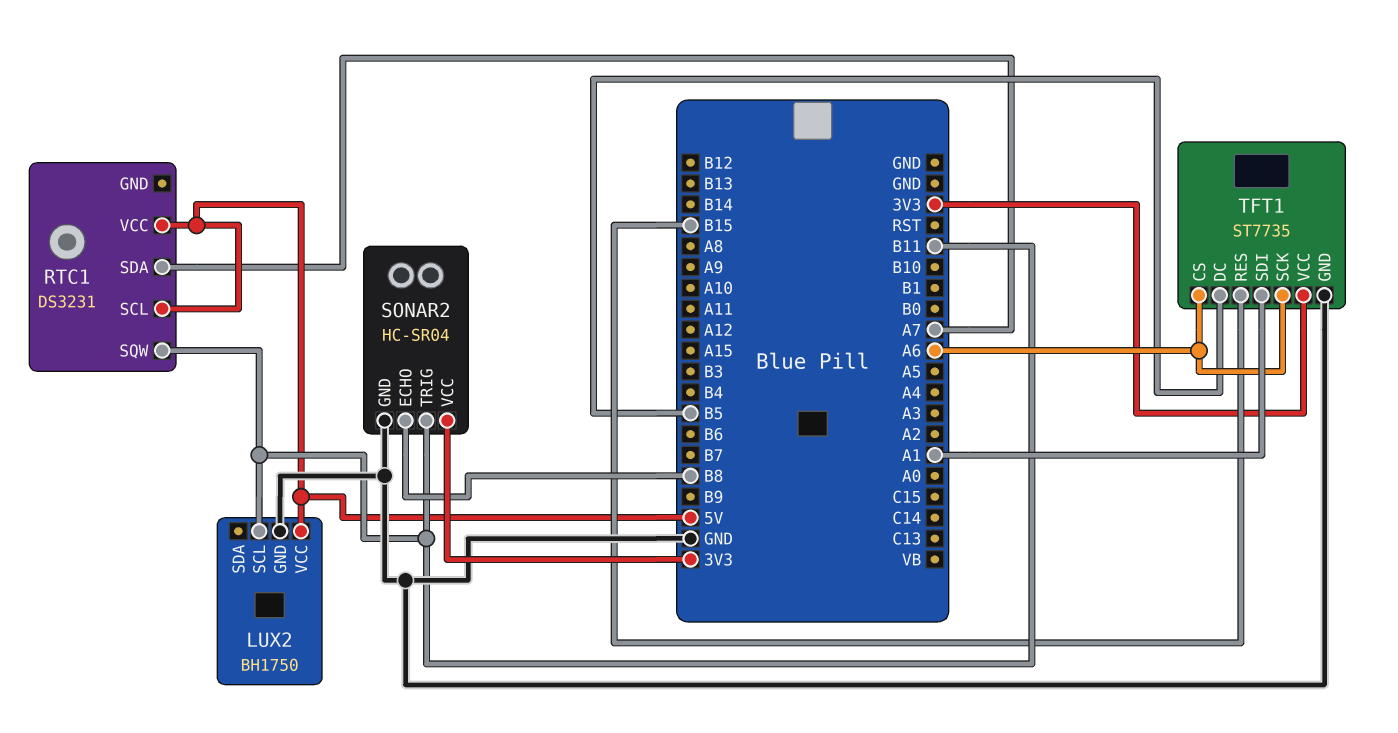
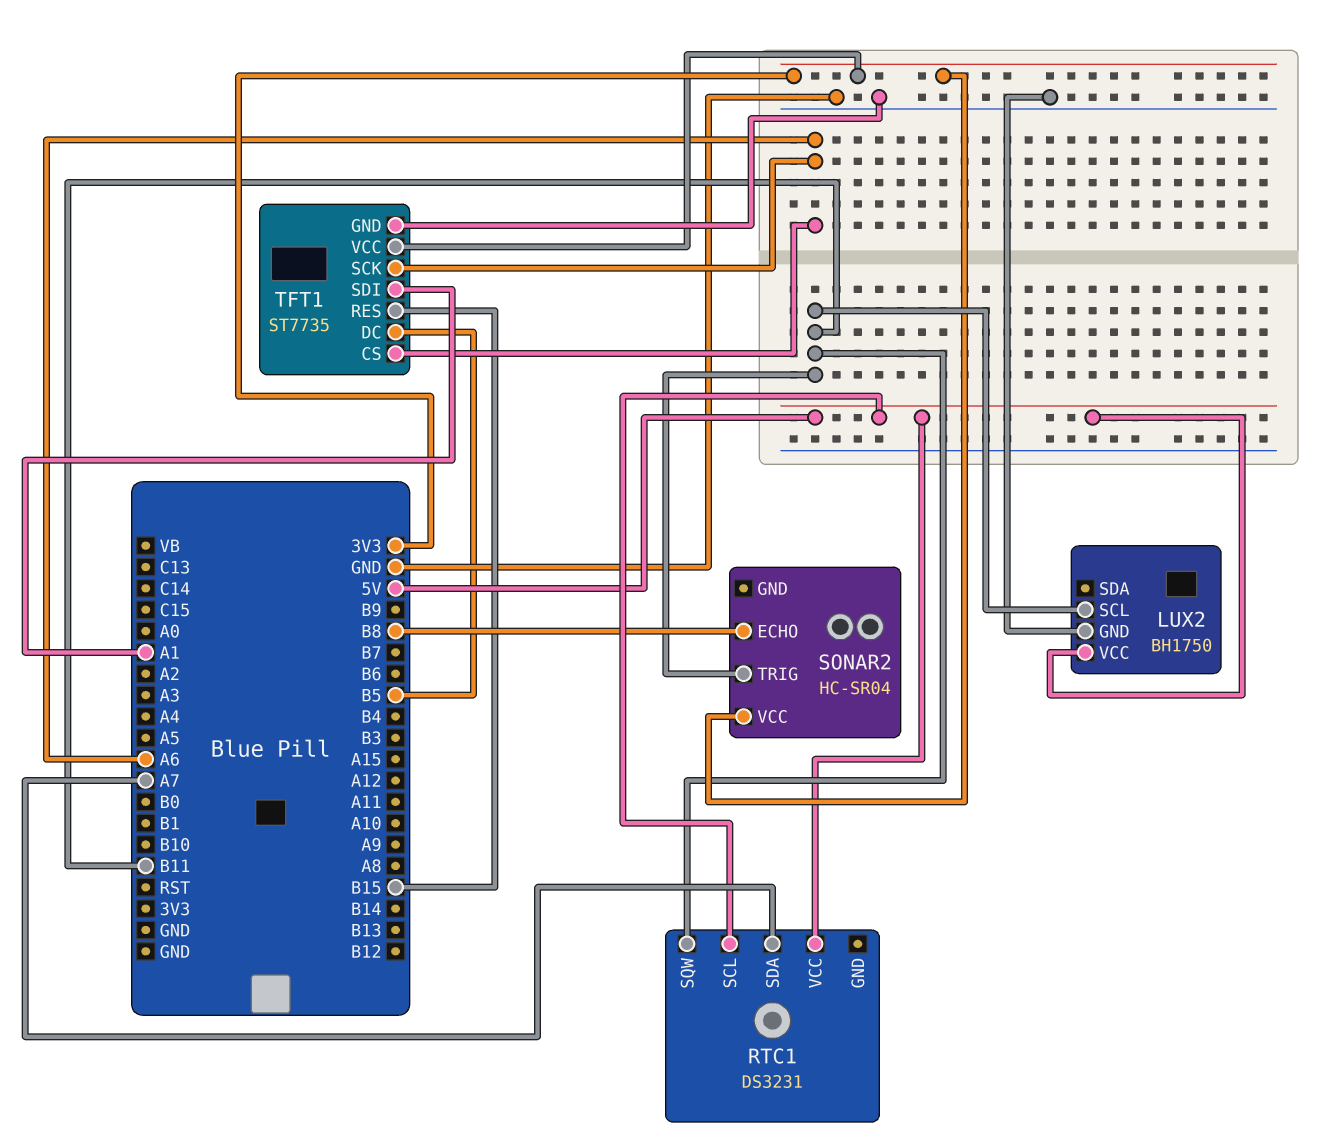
SONAR2 pin GND: GND -> none

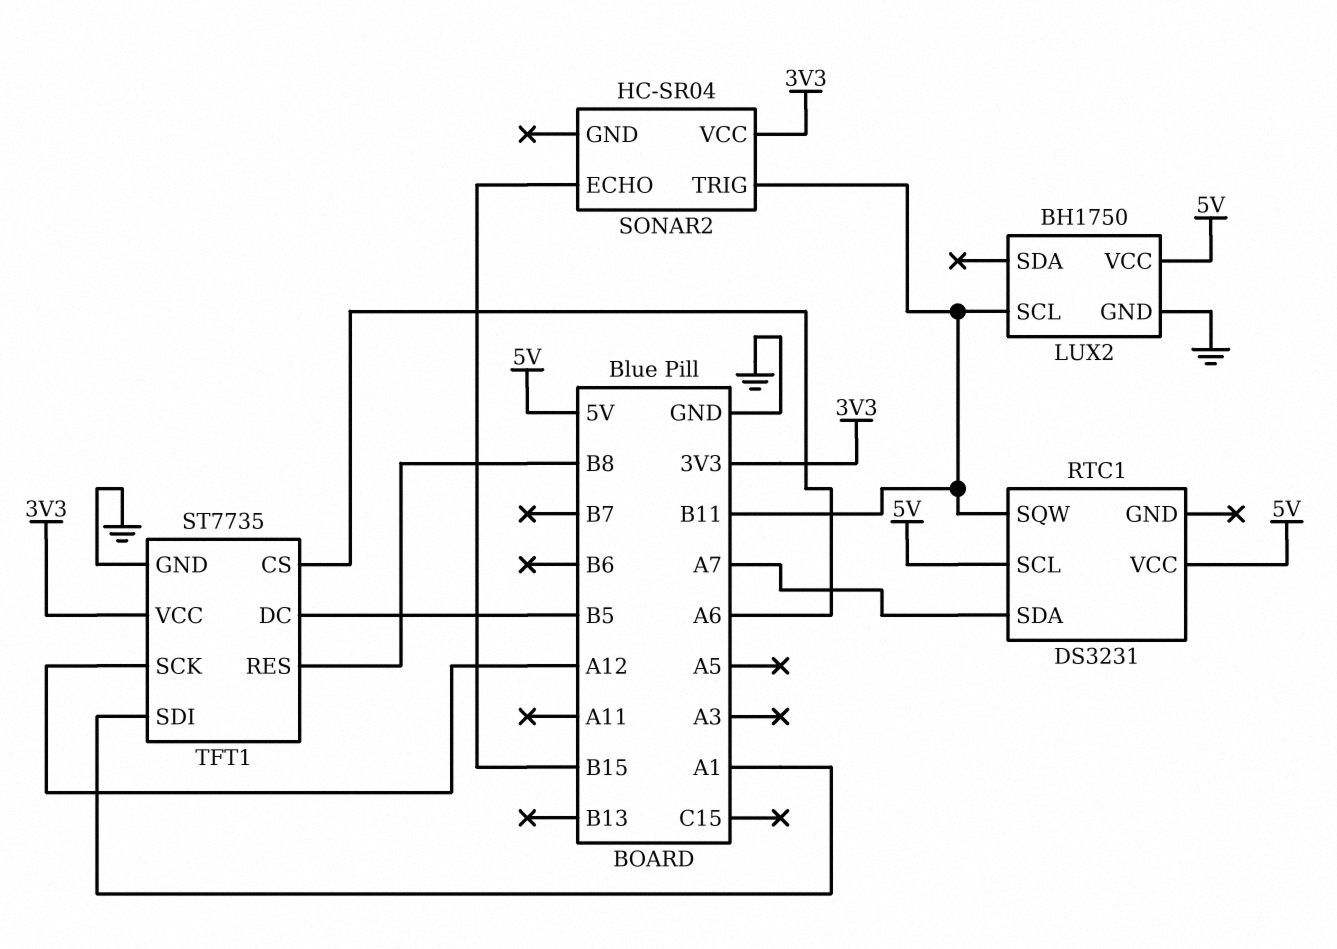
SONAR2 pin ECHO: B8 -> B15
TFT1 pin RES: B15 -> B8
TFT1 pin SCK: A6 -> A12

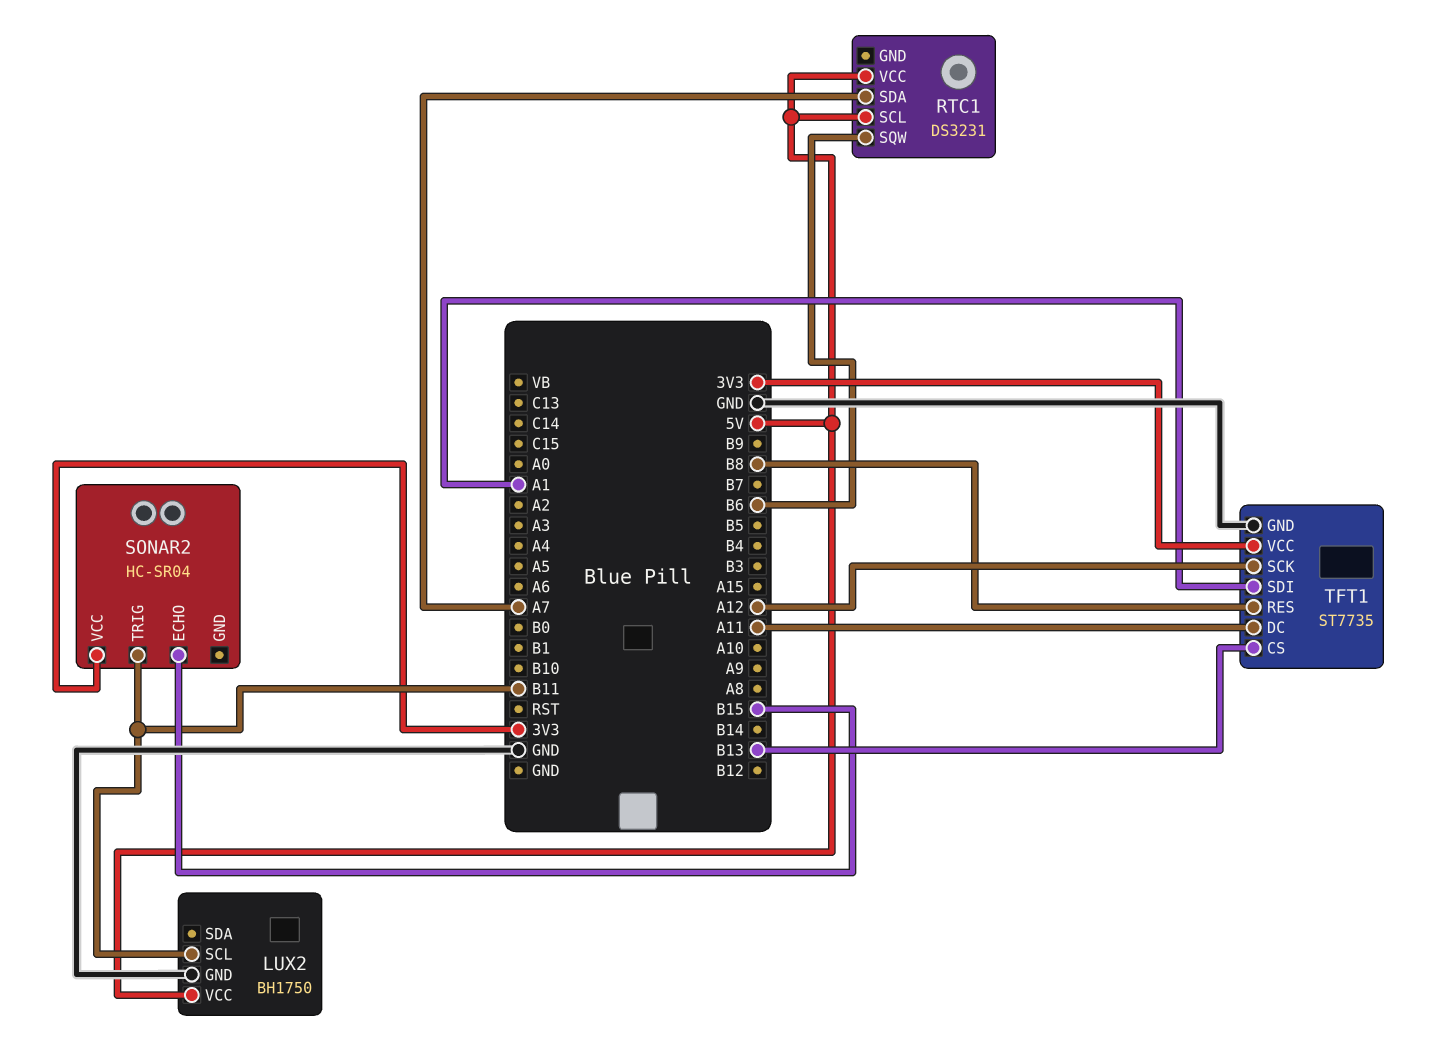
RTC1 pin SQW: B11 -> B6
TFT1 pin CS: A6 -> B13
TFT1 pin DC: B5 -> A11

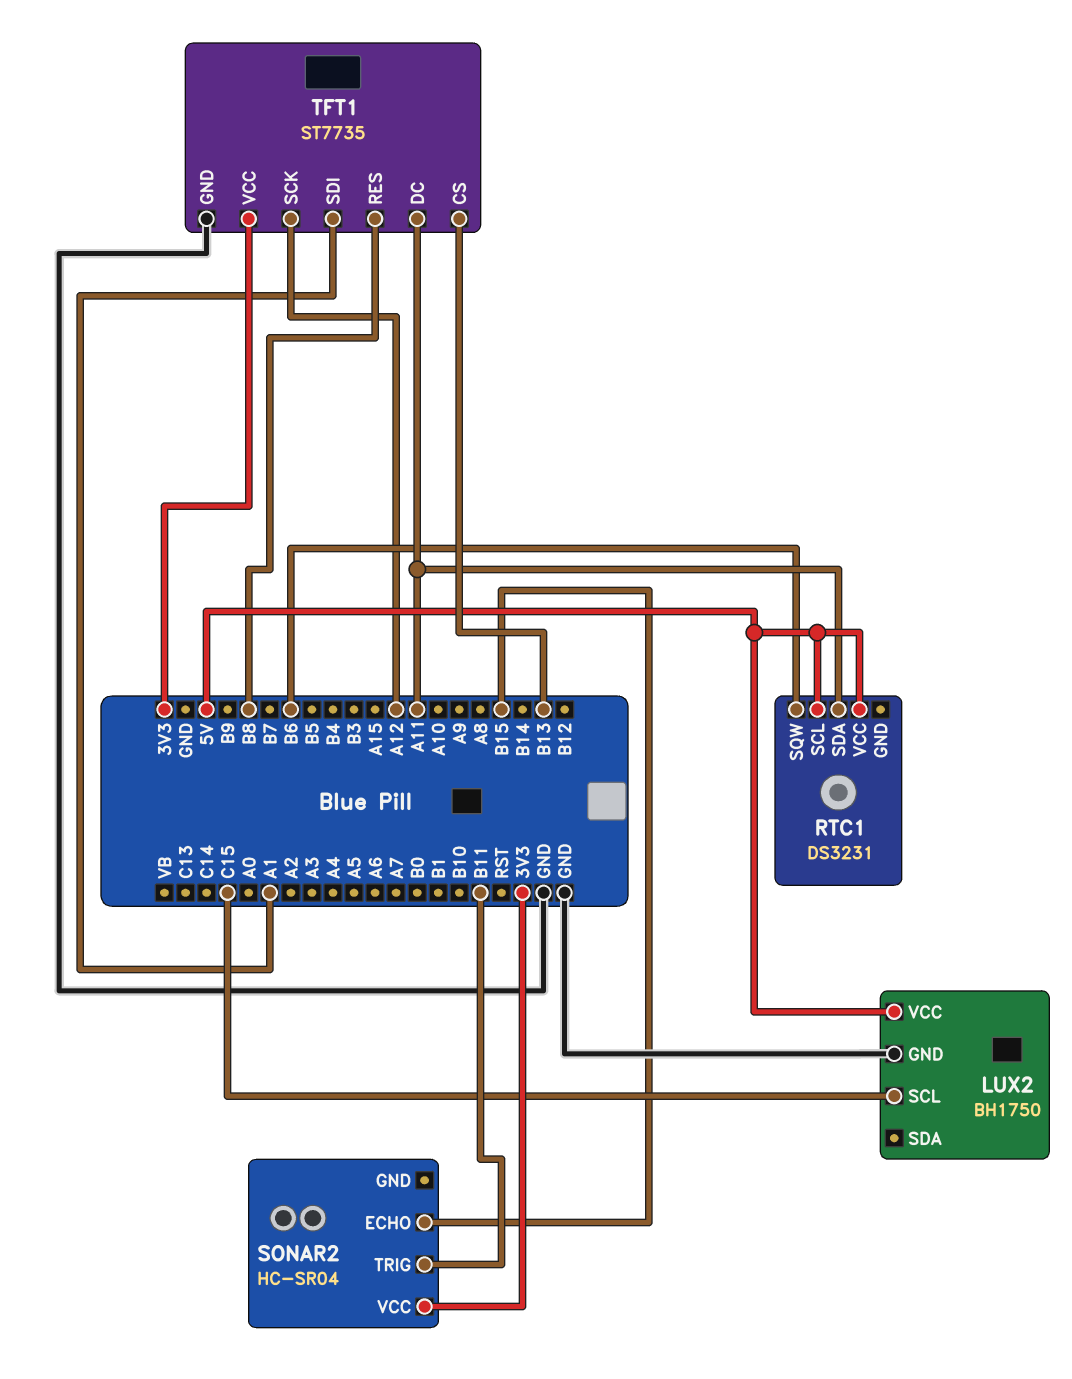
LUX2 pin SCL: B11 -> C15
RTC1 pin SDA: A7 -> A11

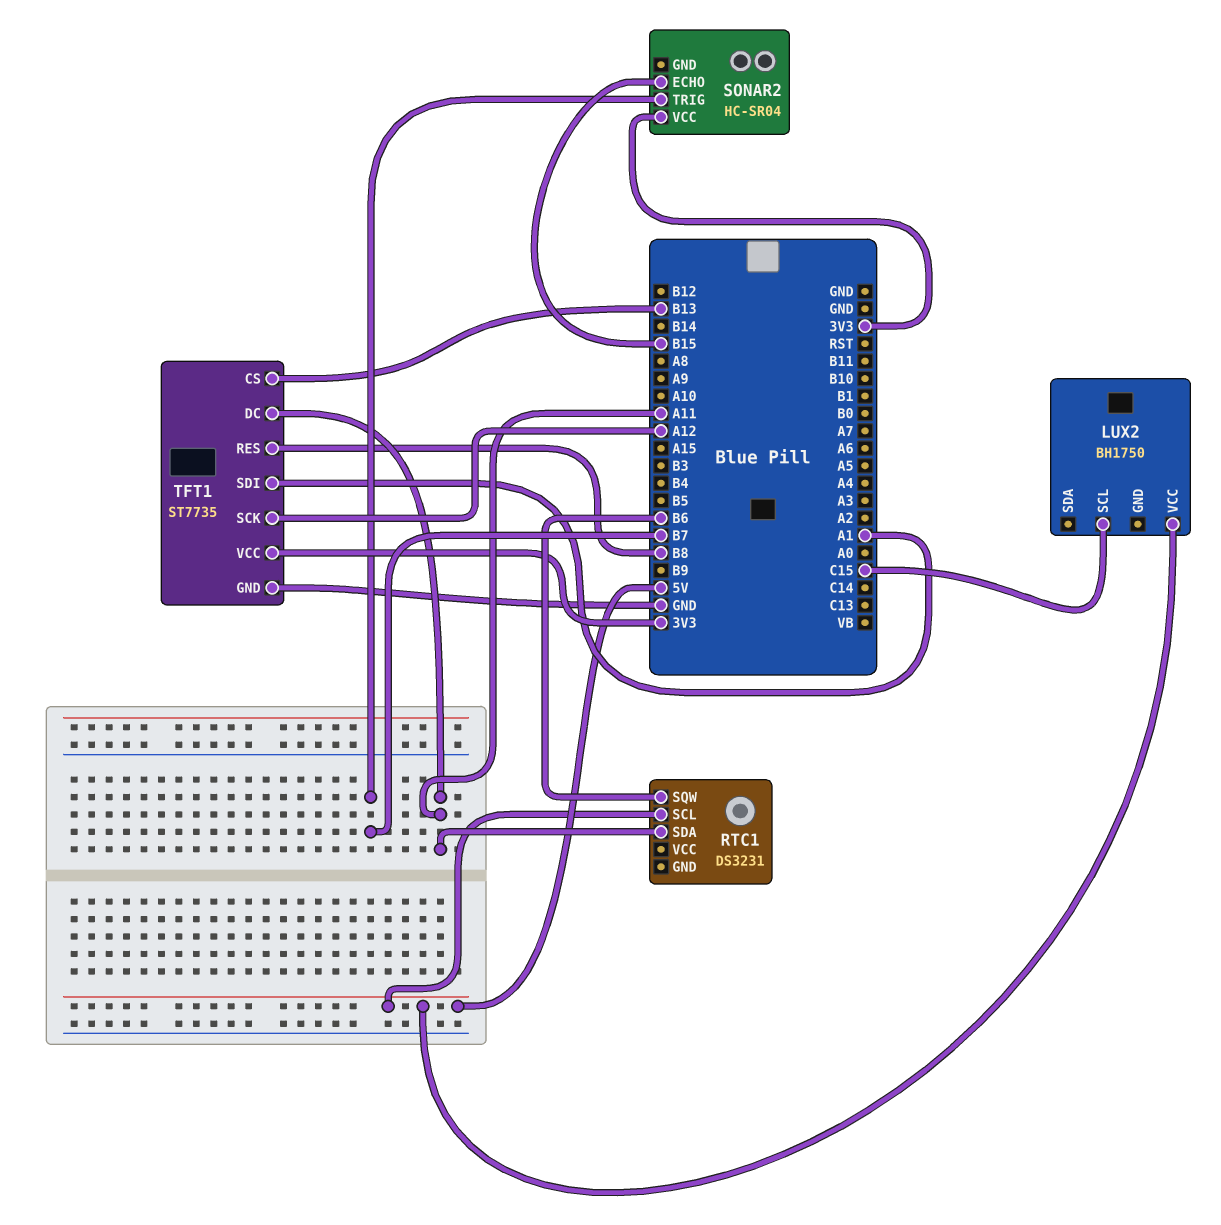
LUX2 pin GND: GND -> none
RTC1 pin VCC: 5V -> none
SONAR2 pin TRIG: B11 -> B7

